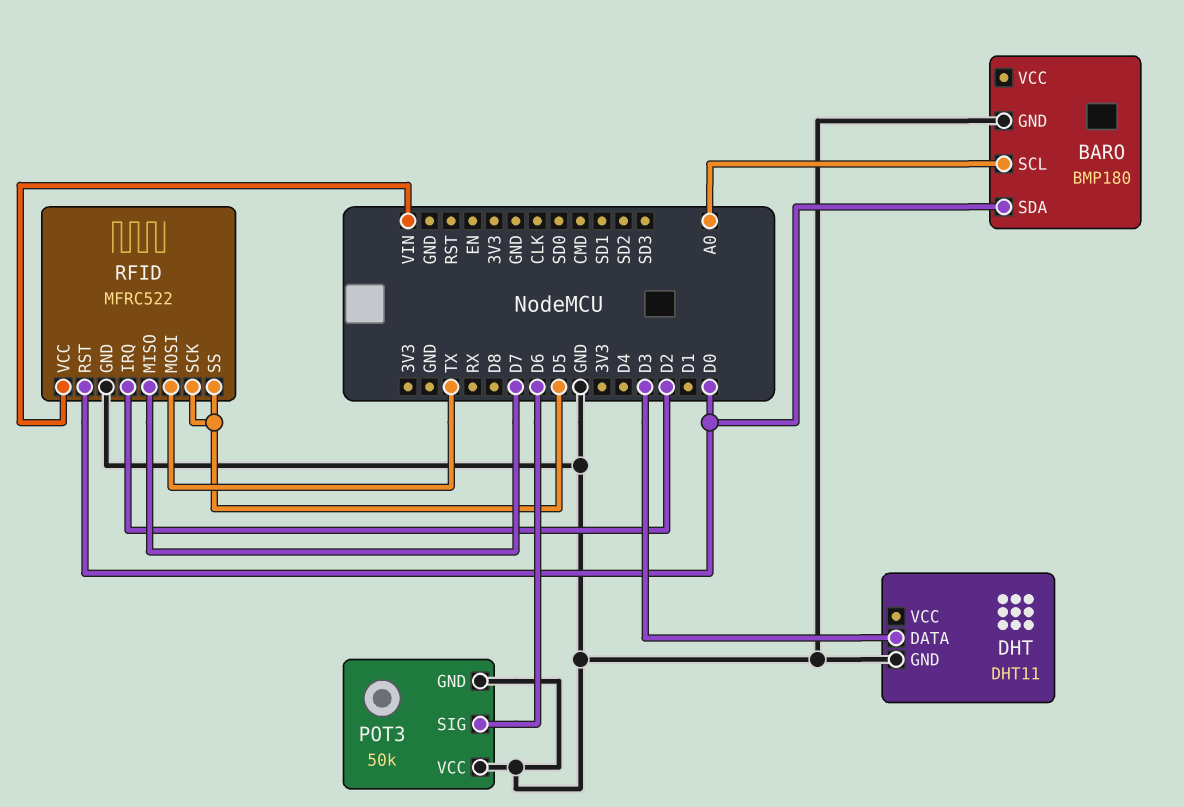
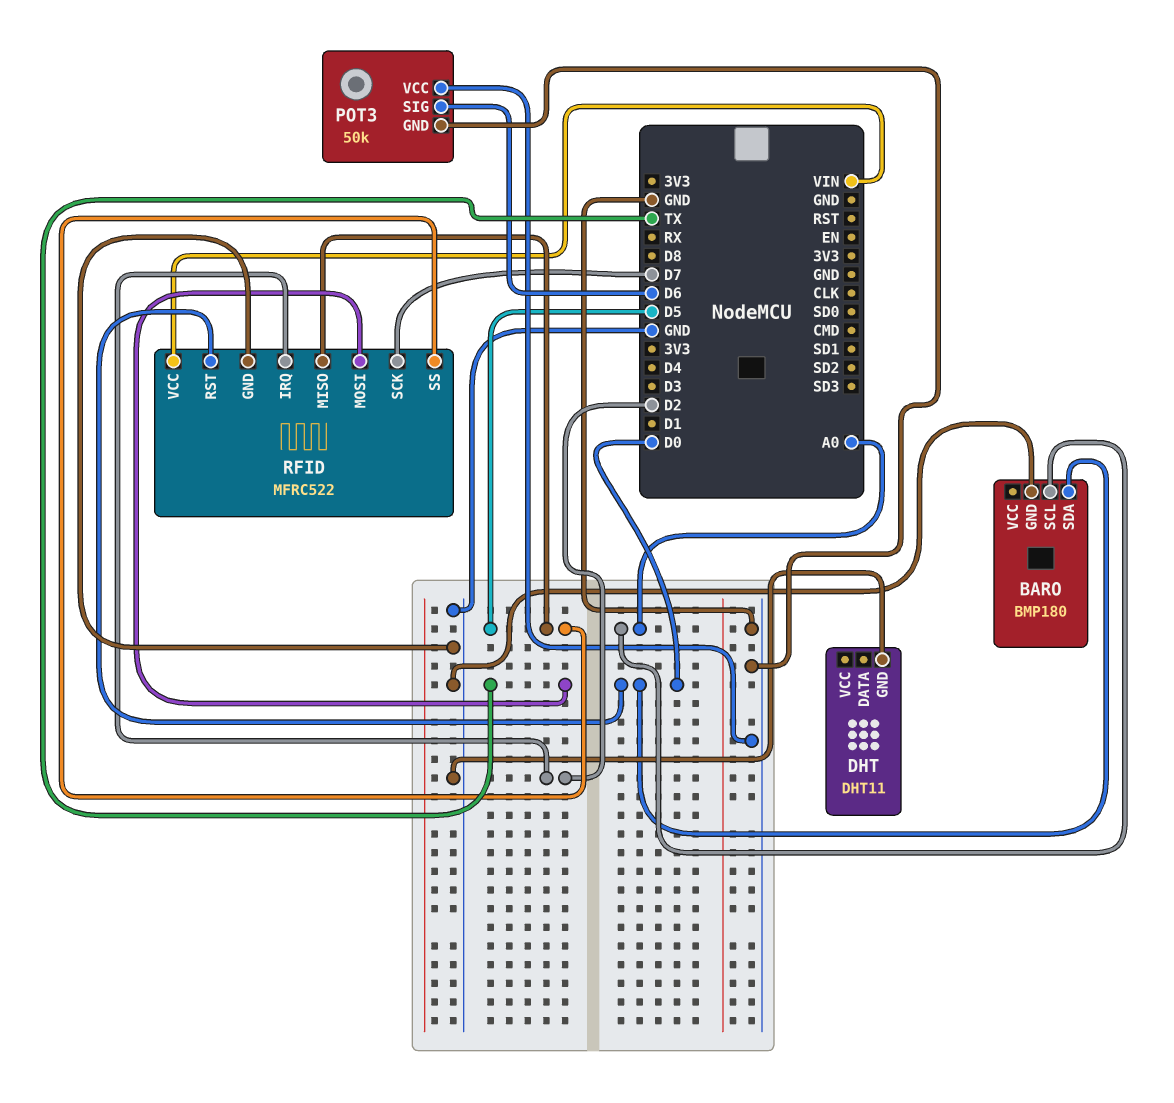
DHT pin DATA: D3 -> none
RFID pin MISO: D7 -> D5
RFID pin SCK: D5 -> D7

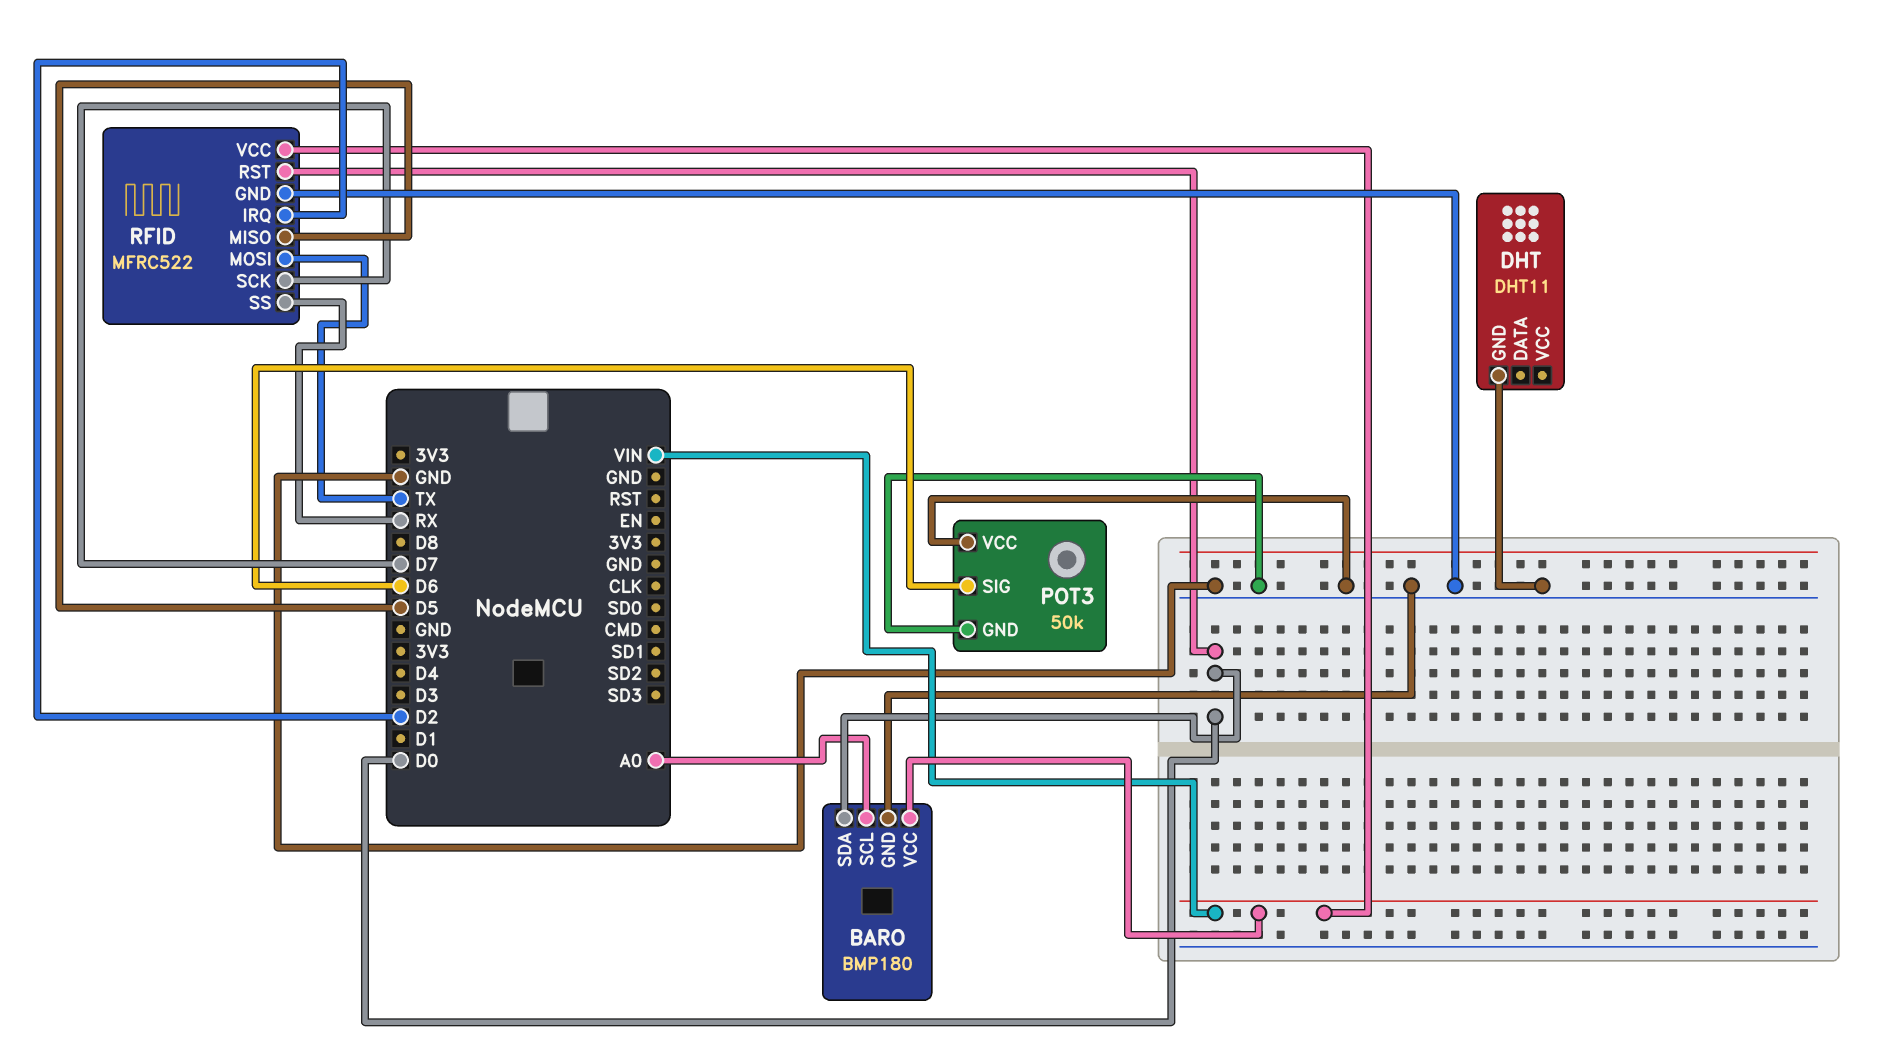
BARO pin VCC: none -> VIN
RFID pin SS: D5 -> RX

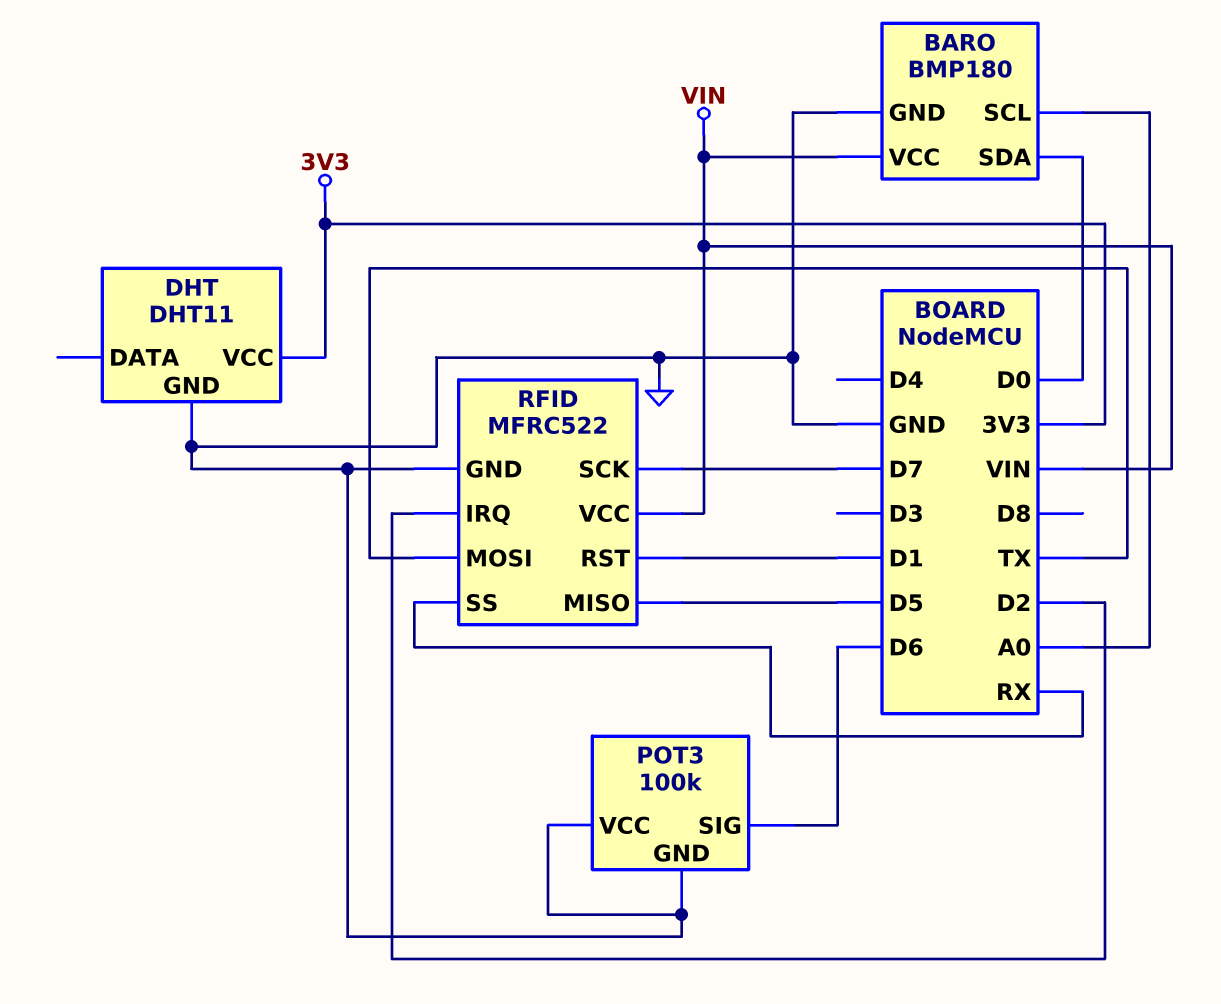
DHT pin VCC: none -> 3V3
POT3: 50k -> 100k
RFID pin RST: D0 -> D1

